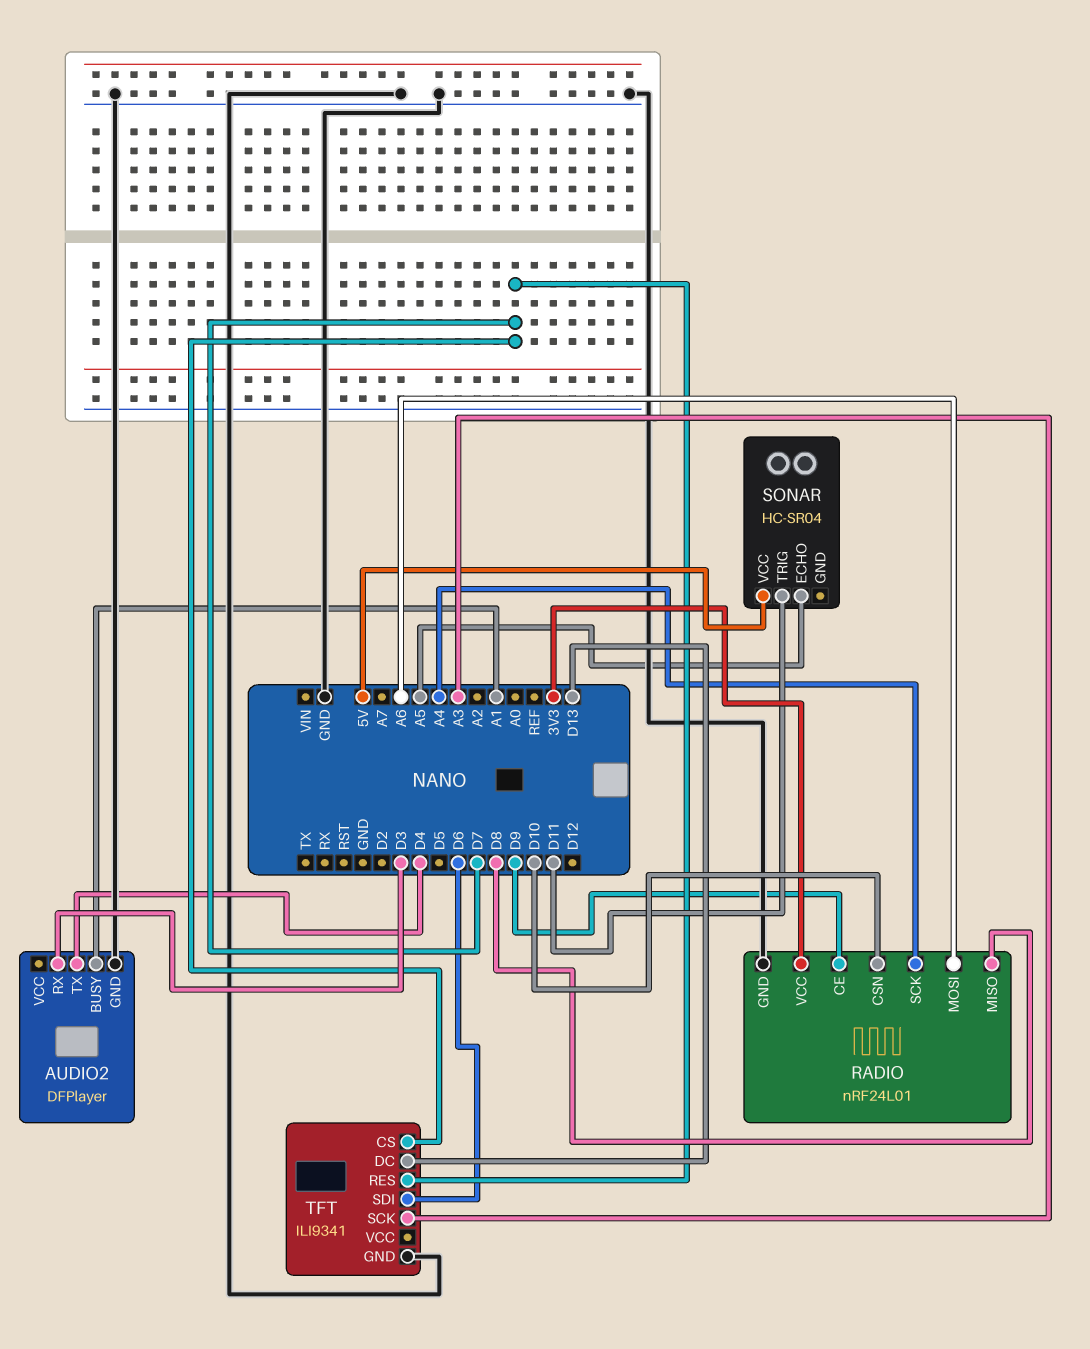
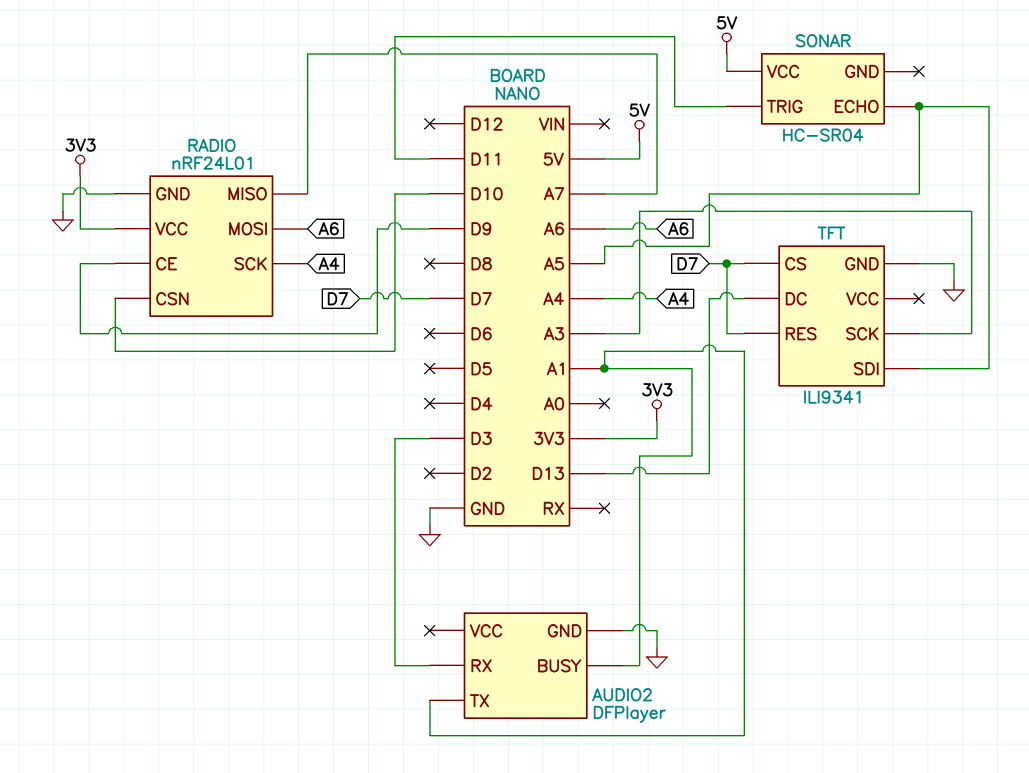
AUDIO2 pin TX: D4 -> A1
RADIO pin MISO: D8 -> A7
TFT pin SDI: D6 -> A5

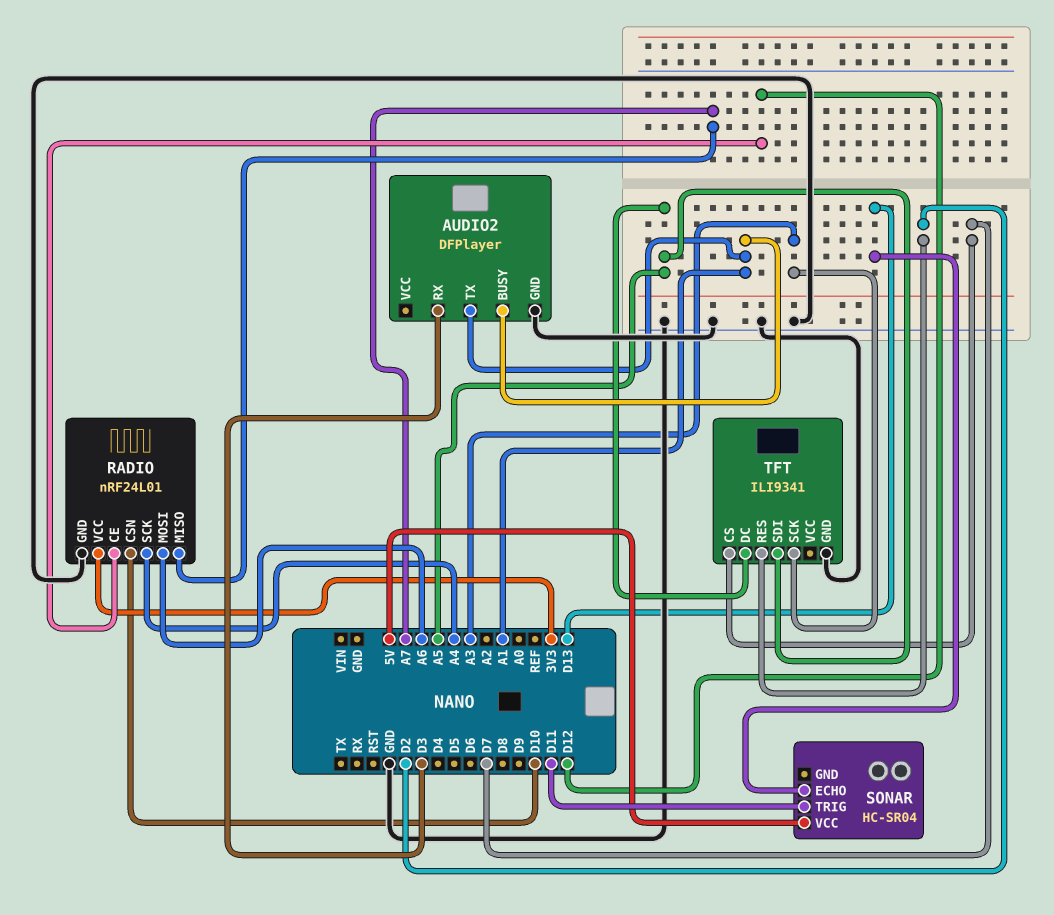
RADIO pin CE: D9 -> D12
SONAR pin ECHO: A5 -> D13
TFT pin DC: D13 -> A5
TFT pin RES: D7 -> D2

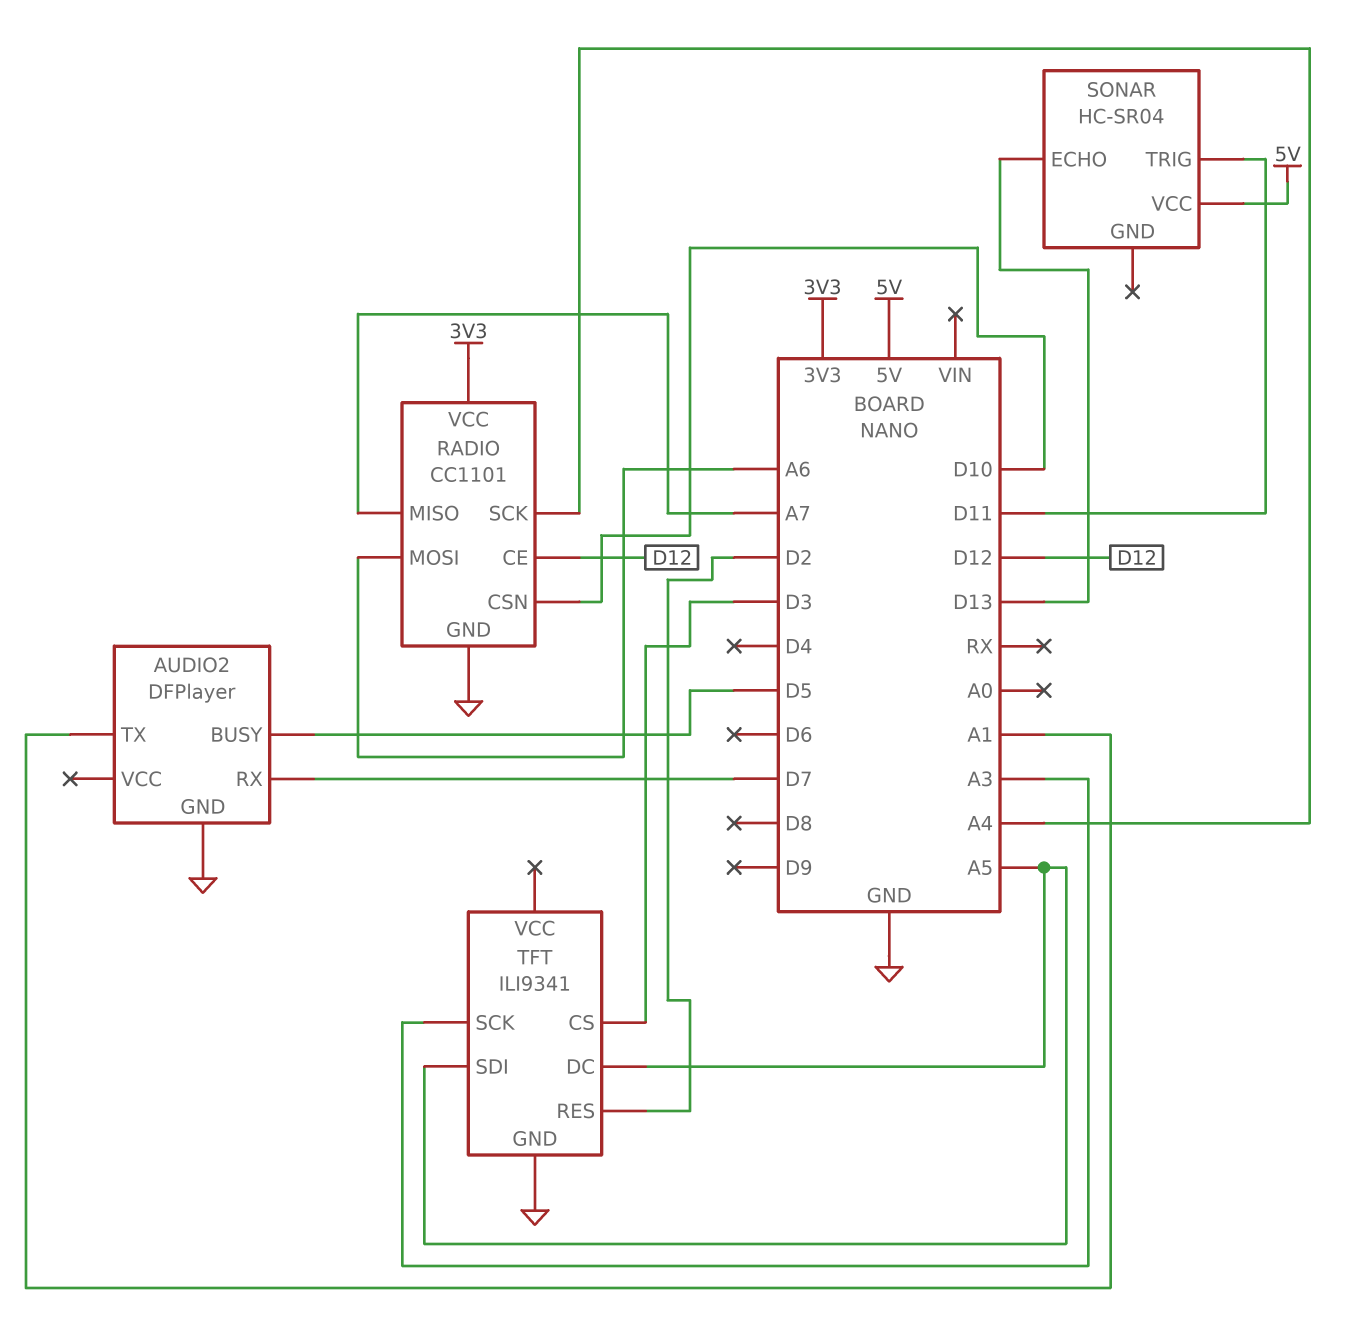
AUDIO2 pin BUSY: A1 -> D5
AUDIO2 pin RX: D3 -> D7
RADIO: nRF24L01 -> CC1101
TFT pin CS: D7 -> D3

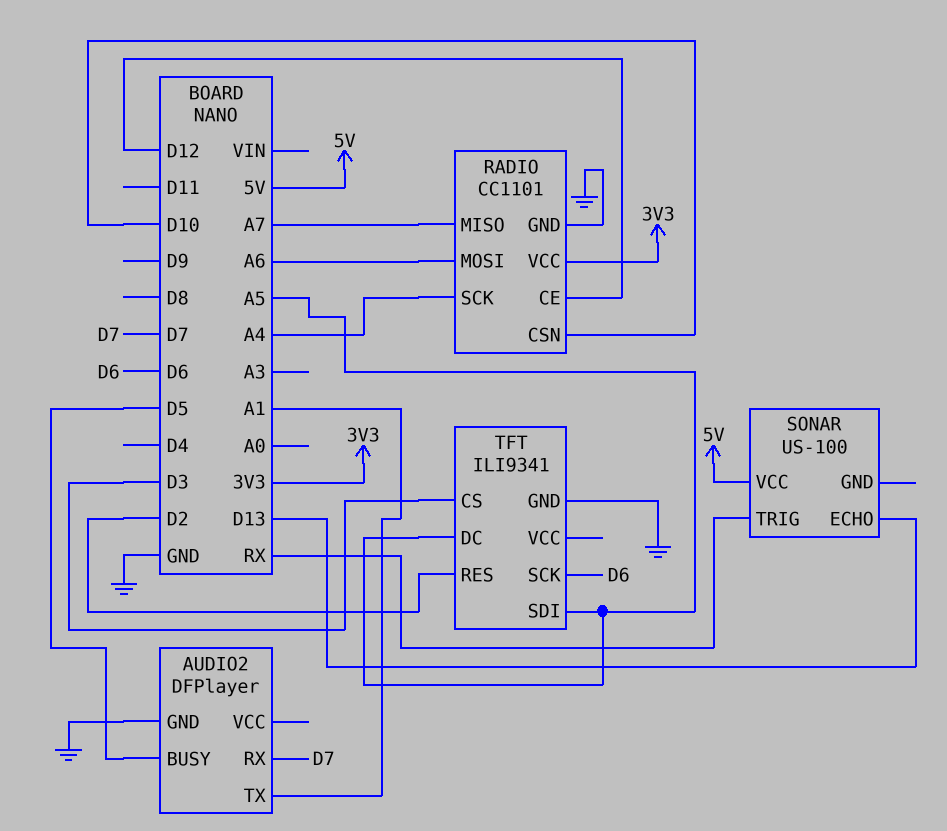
SONAR: HC-SR04 -> US-100
SONAR pin TRIG: D11 -> RX
TFT pin SCK: A3 -> D6

